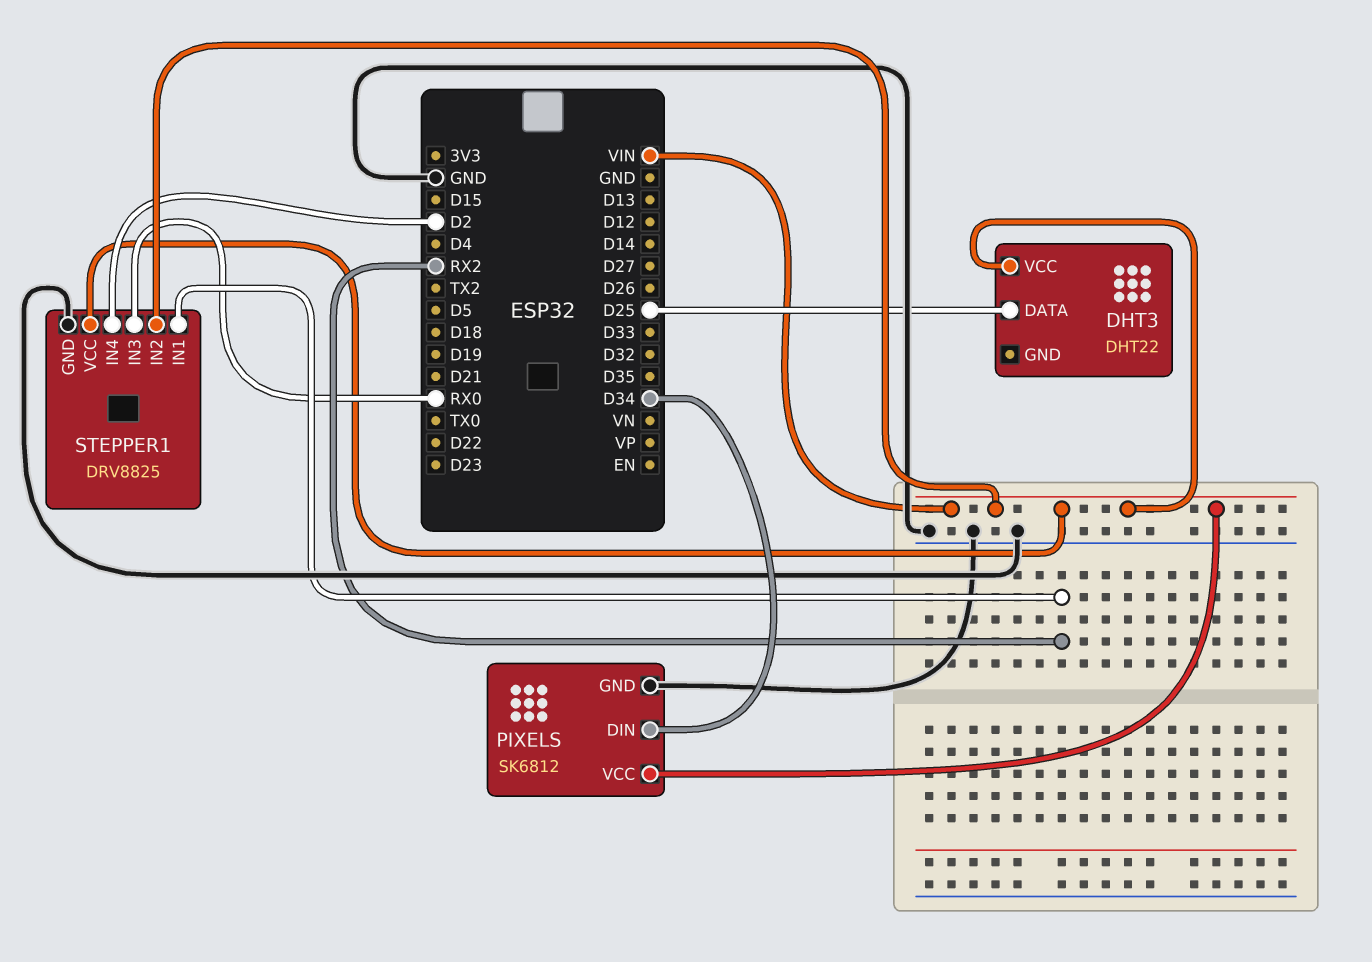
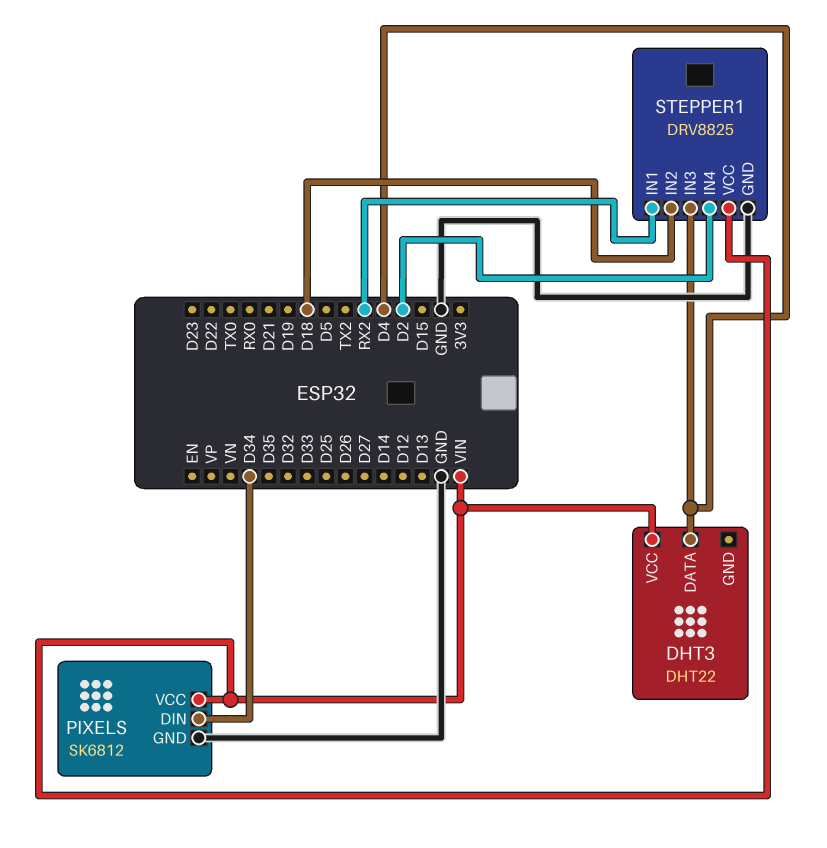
DHT3 pin DATA: D25 -> D4
STEPPER1 pin IN2: VIN -> D18
STEPPER1 pin IN3: RX0 -> D4

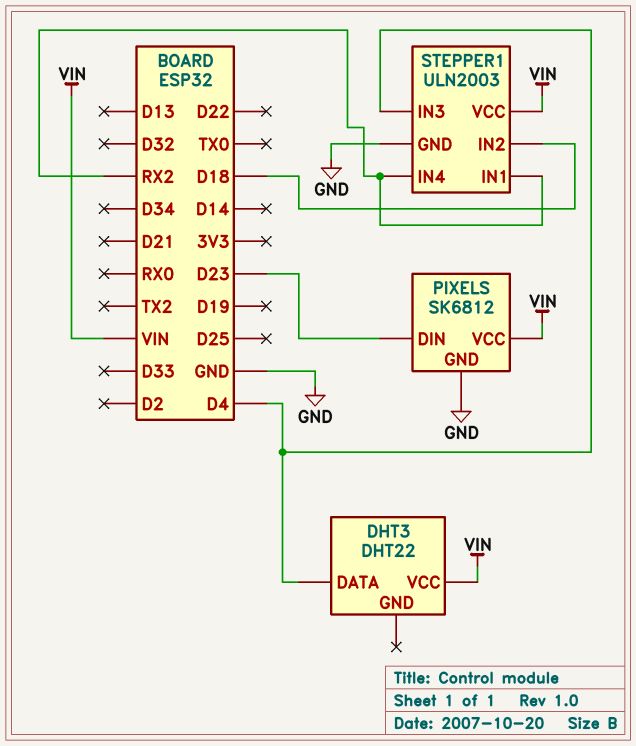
PIXELS pin DIN: D34 -> D23
STEPPER1: DRV8825 -> ULN2003
STEPPER1 pin IN4: D2 -> RX2

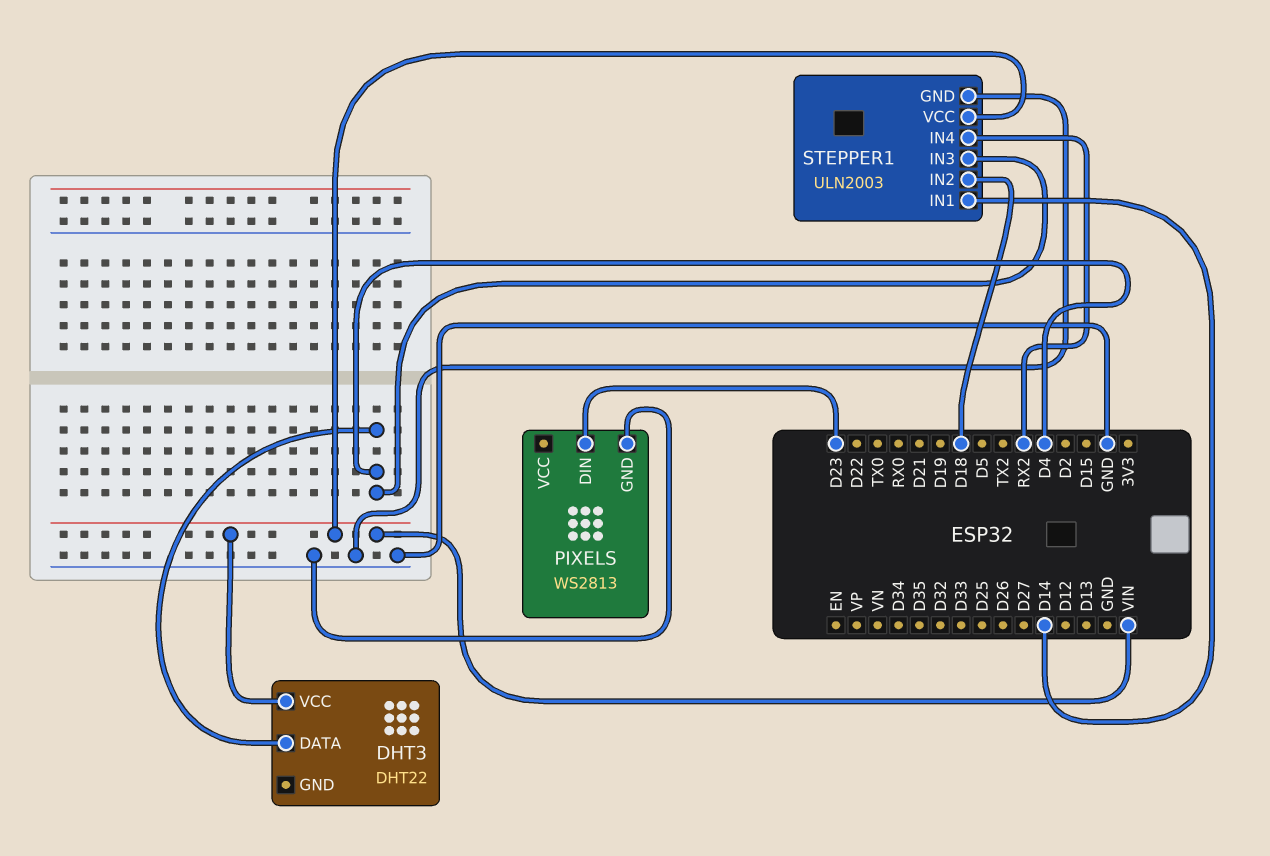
PIXELS: SK6812 -> WS2813
PIXELS pin VCC: VIN -> none
STEPPER1 pin IN1: RX2 -> D14

